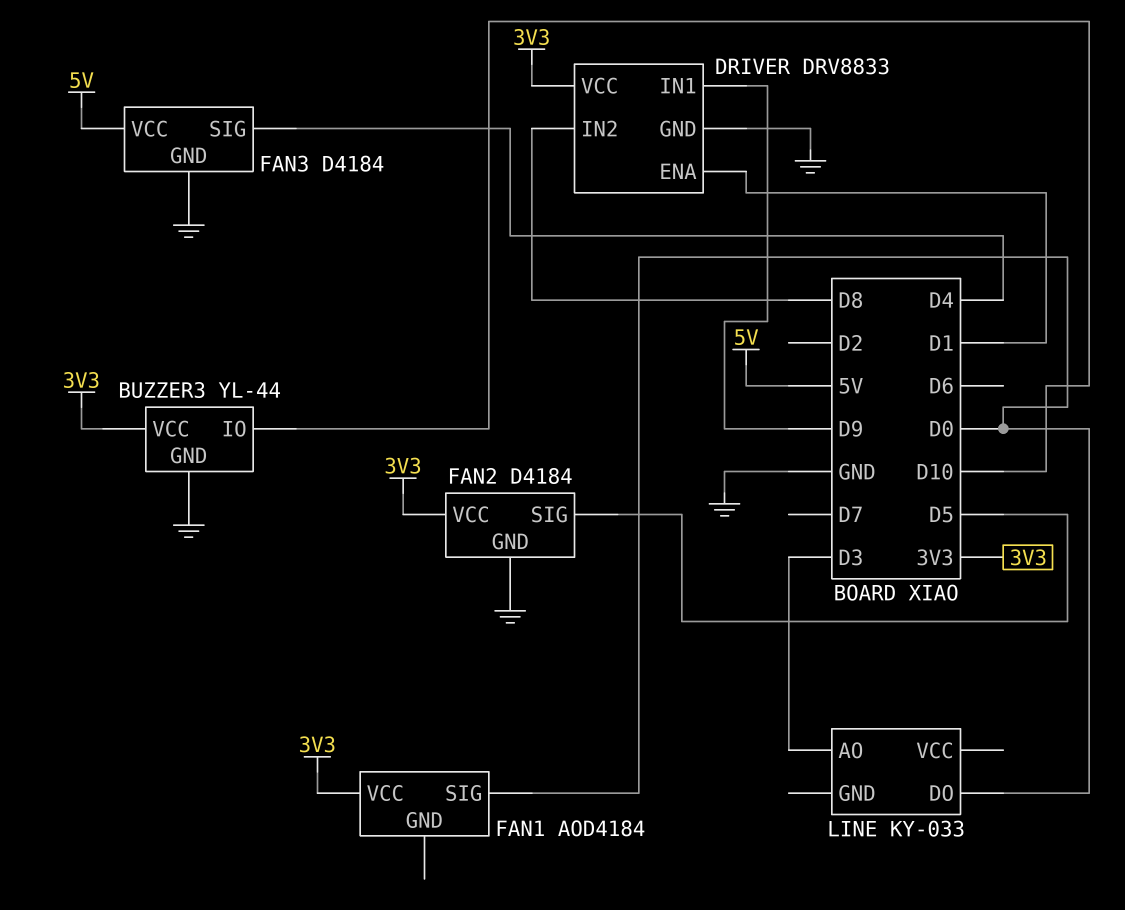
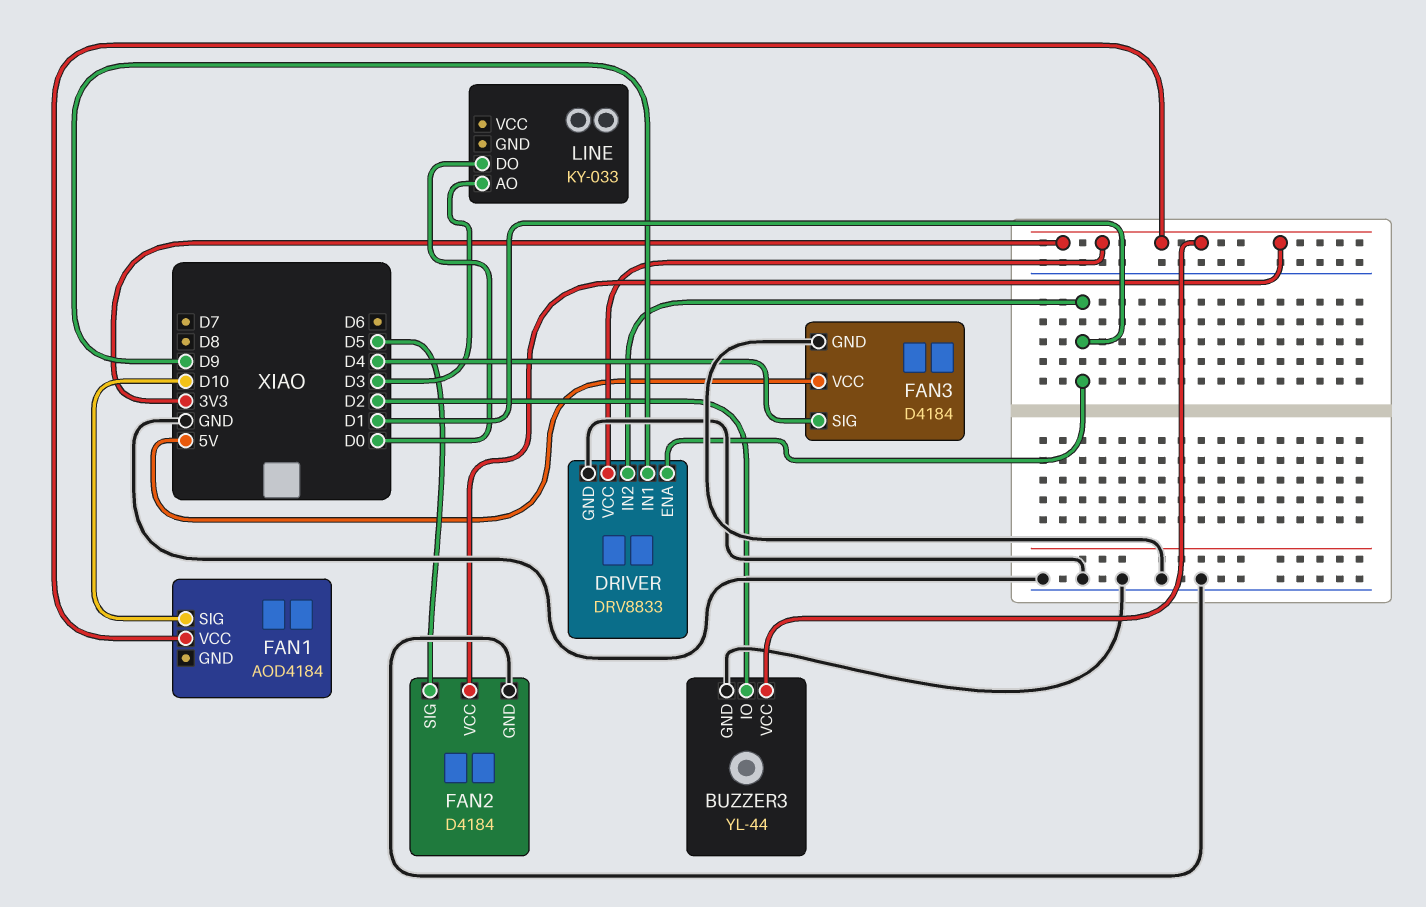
BUZZER3 pin IO: D10 -> D2
DRIVER pin IN2: D8 -> D1
FAN1 pin SIG: D0 -> D10

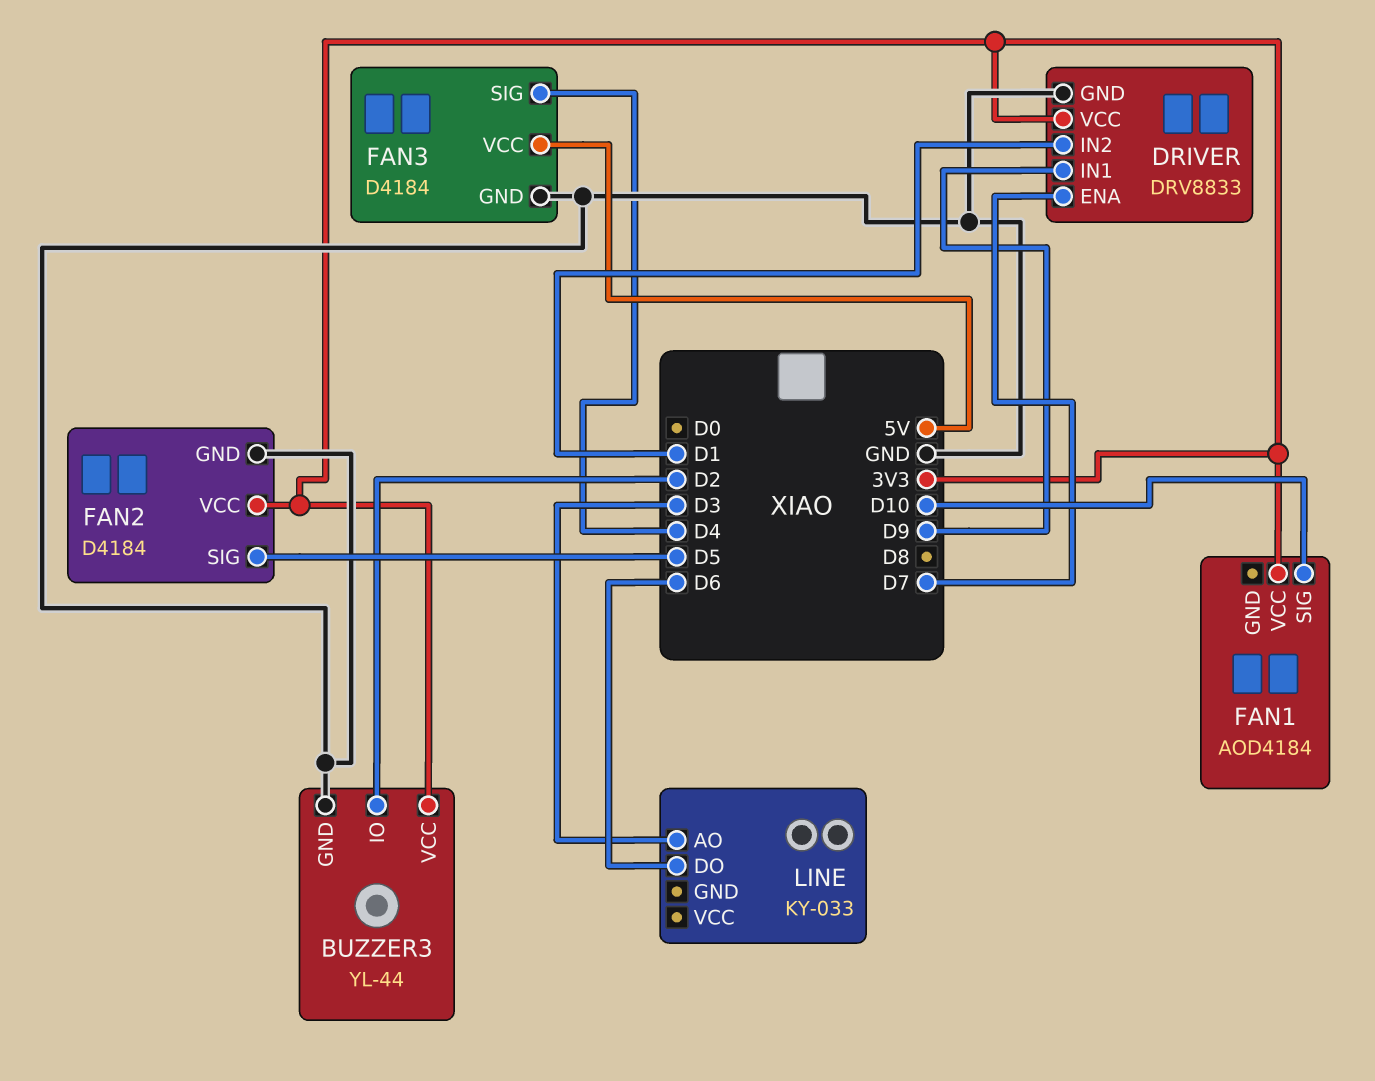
DRIVER pin ENA: D1 -> D7
LINE pin DO: D0 -> D6

